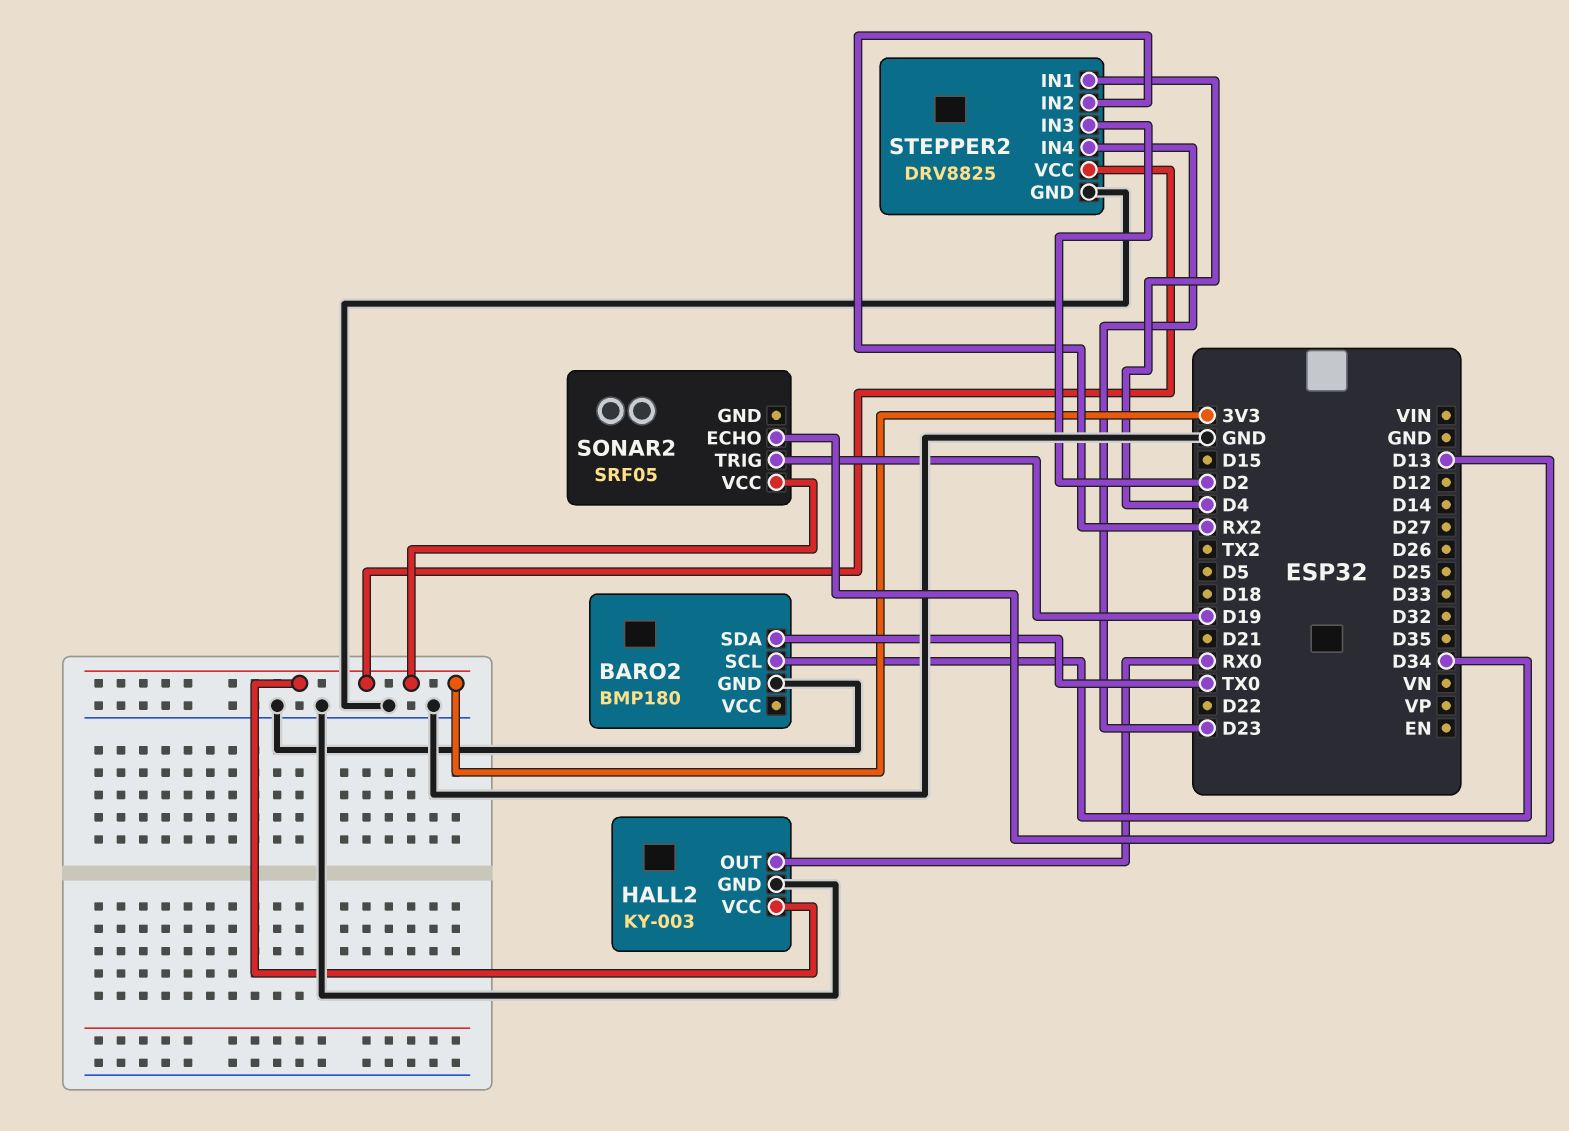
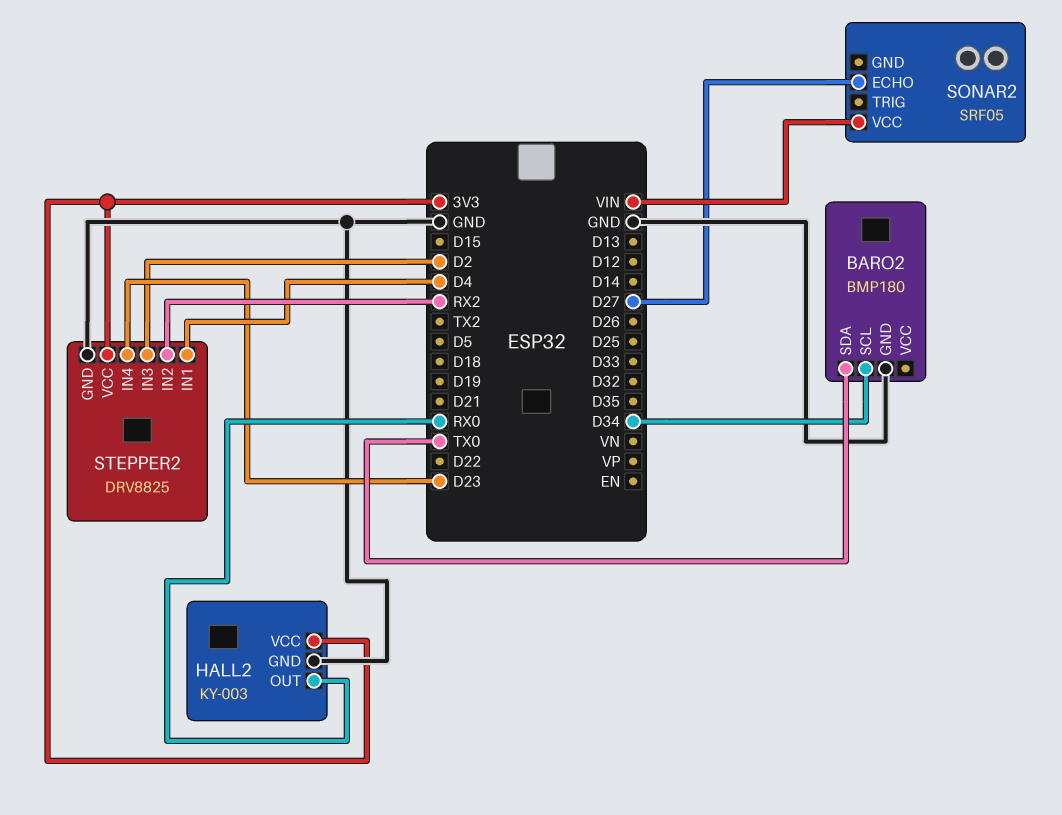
SONAR2 pin ECHO: D13 -> D27
SONAR2 pin TRIG: D19 -> none
SONAR2 pin VCC: 3V3 -> VIN

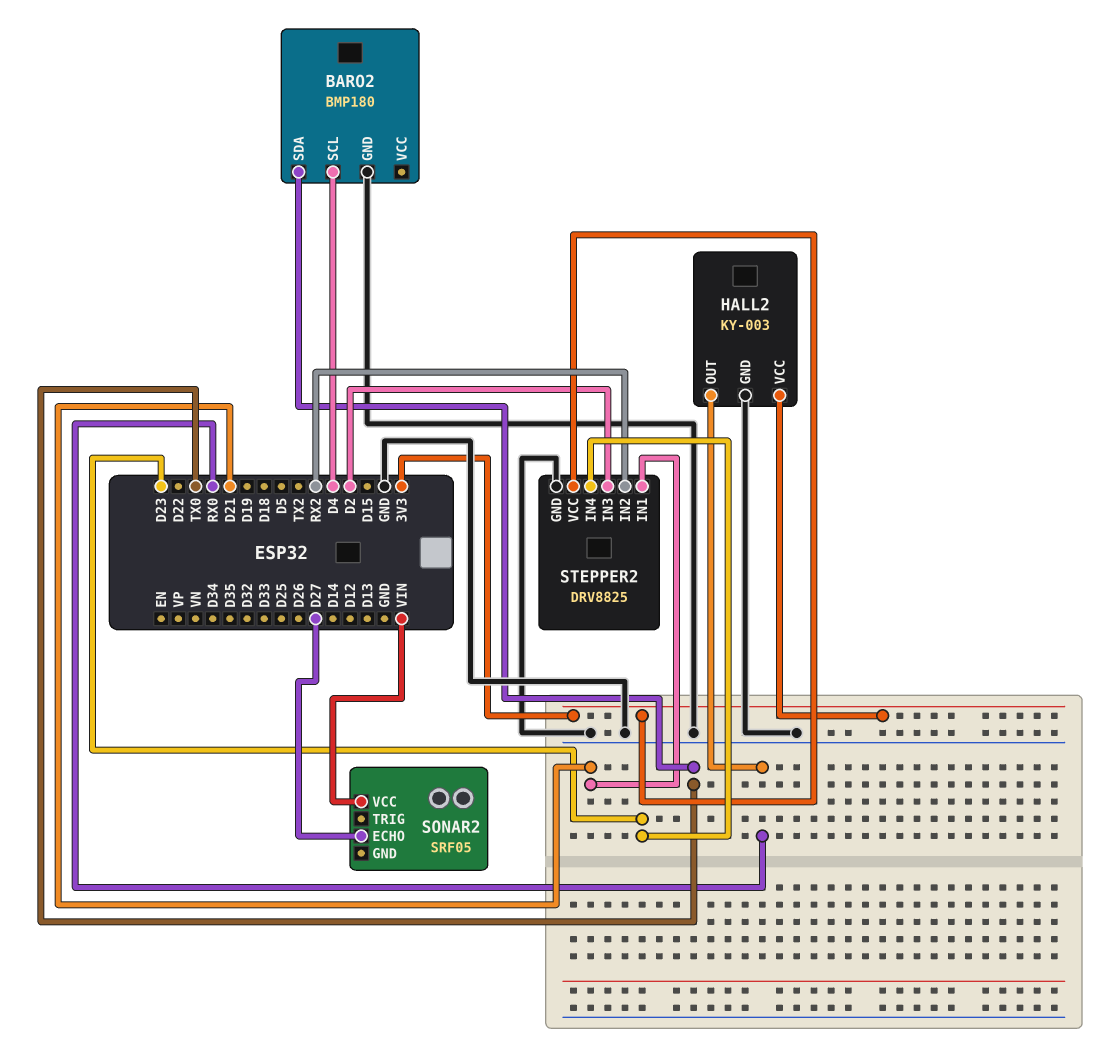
BARO2 pin SCL: D34 -> D4
STEPPER2 pin IN1: D4 -> D21

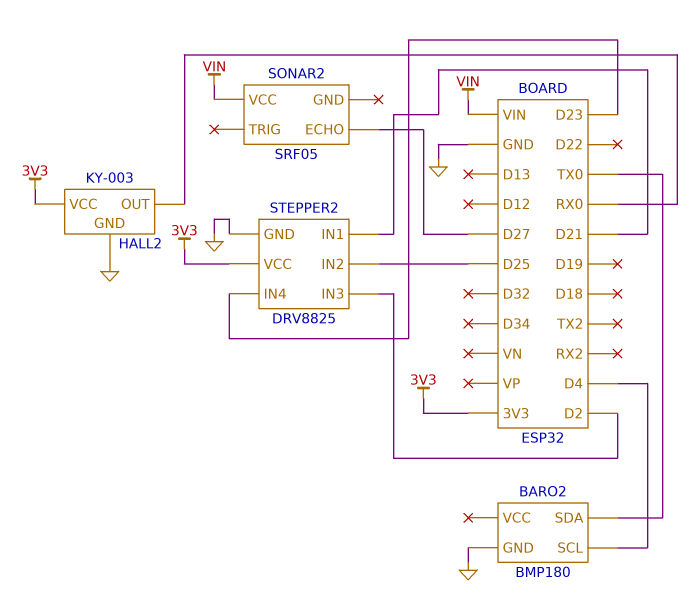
STEPPER2 pin IN2: RX2 -> D25

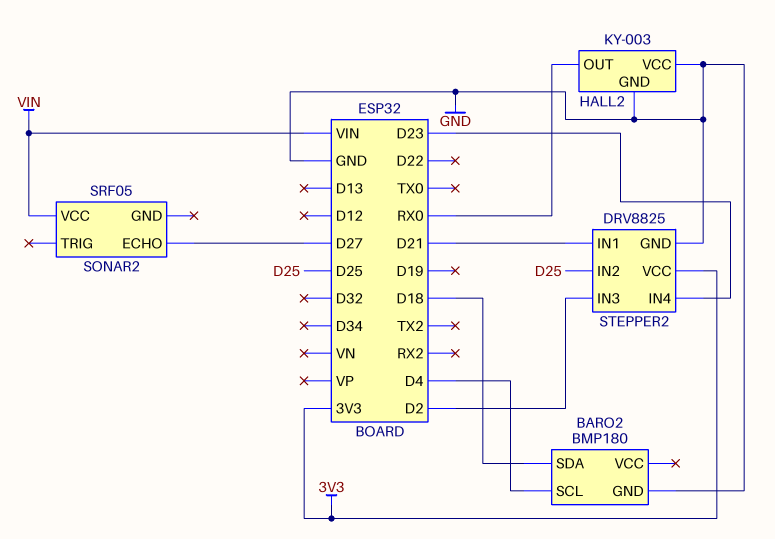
BARO2 pin SDA: TX0 -> D18
HALL2 pin VCC: 3V3 -> GND

